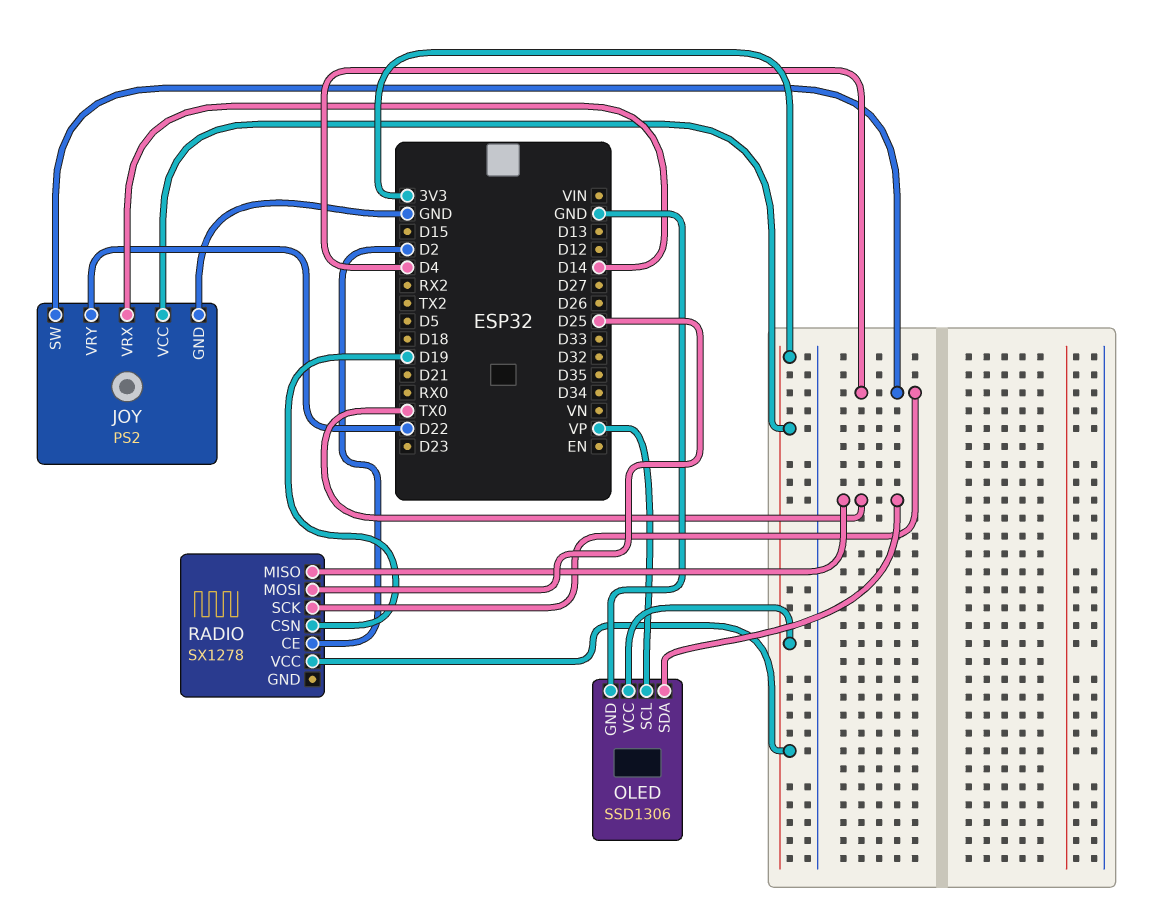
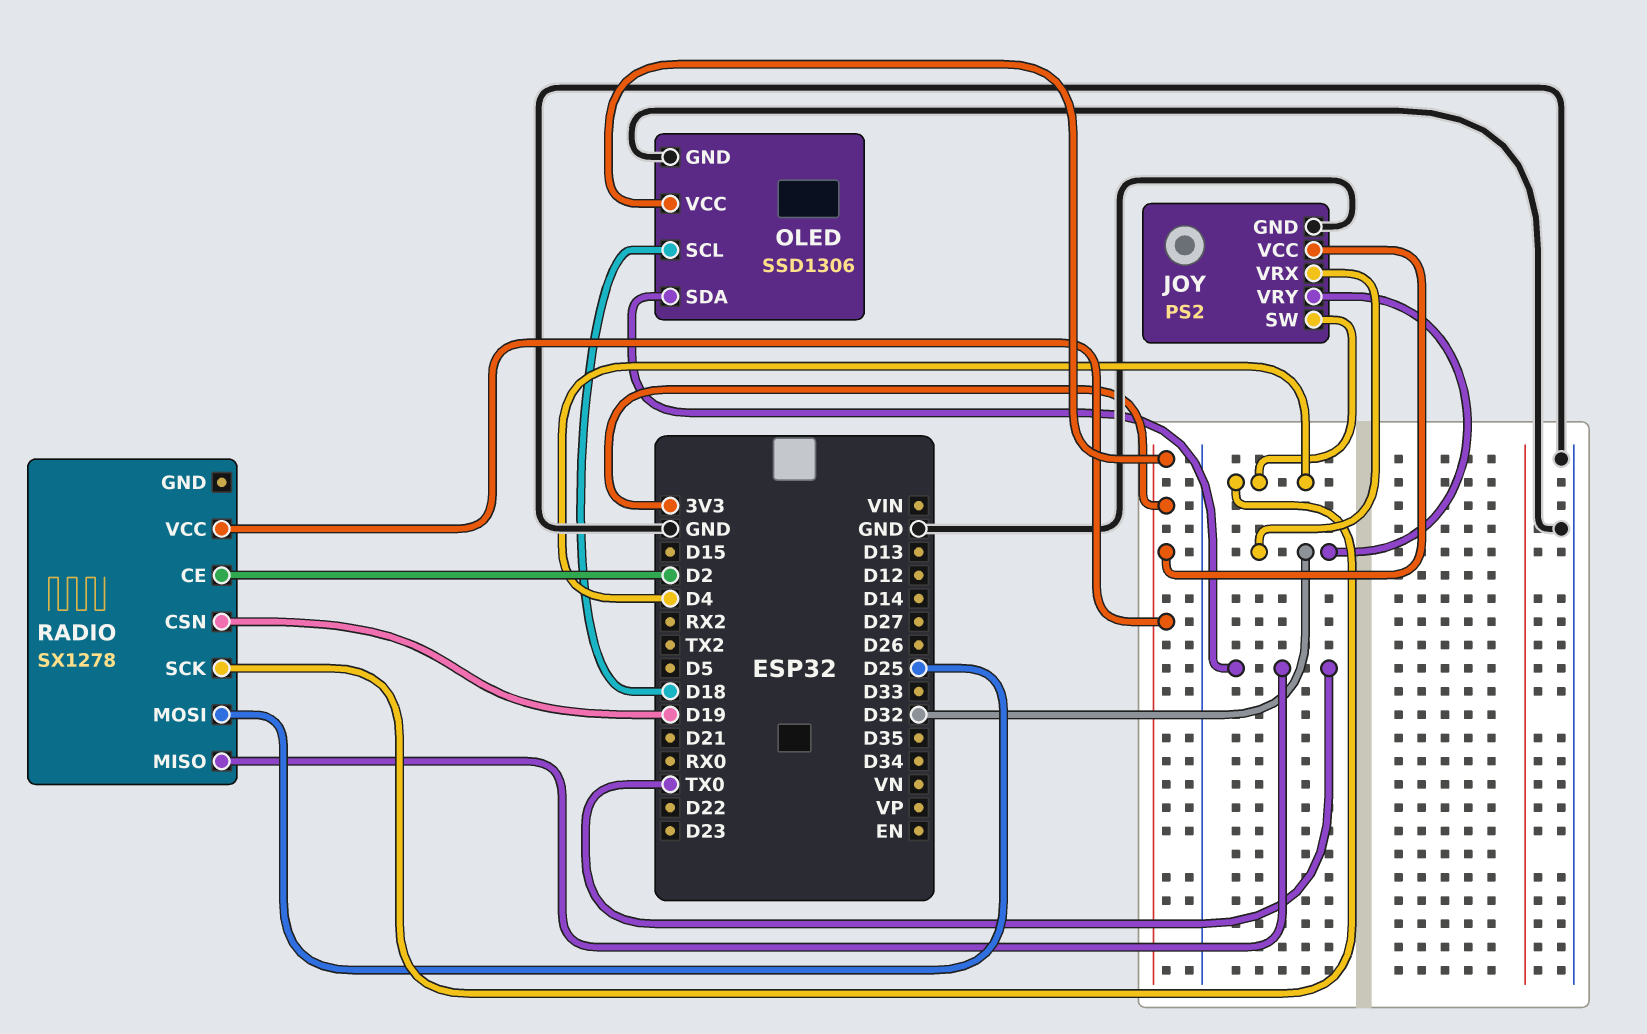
JOY pin VRX: D14 -> D32
JOY pin VRY: D22 -> D32
OLED pin SCL: VP -> D18

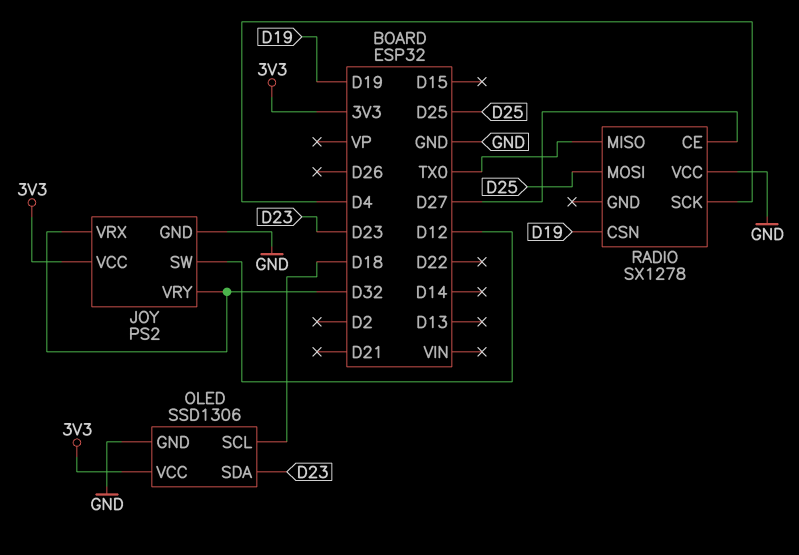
JOY pin SW: D4 -> D12
OLED pin SDA: TX0 -> D23
RADIO pin CE: D2 -> D27
RADIO pin VCC: 3V3 -> GND

